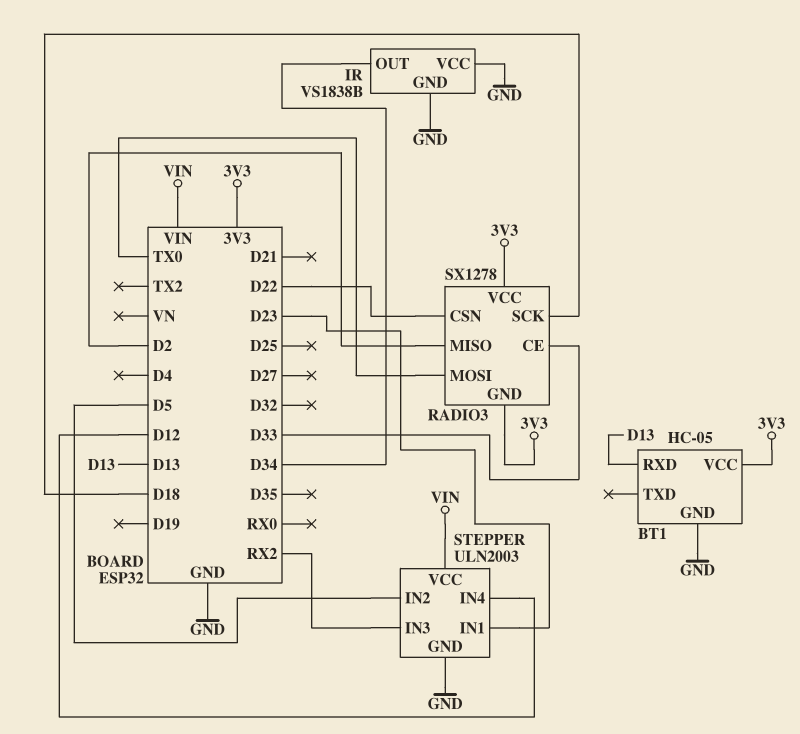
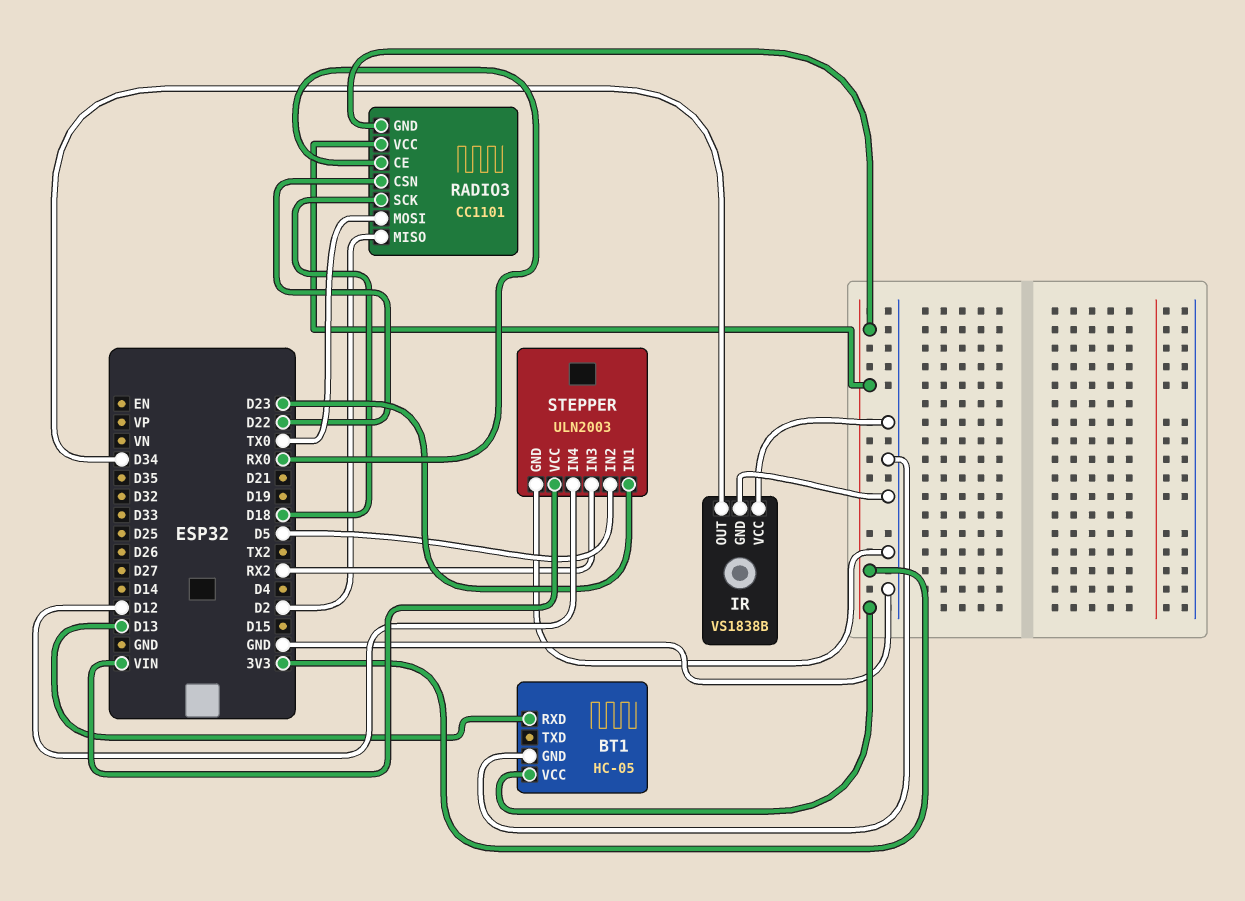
RADIO3: SX1278 -> CC1101
RADIO3 pin CE: D33 -> RX0

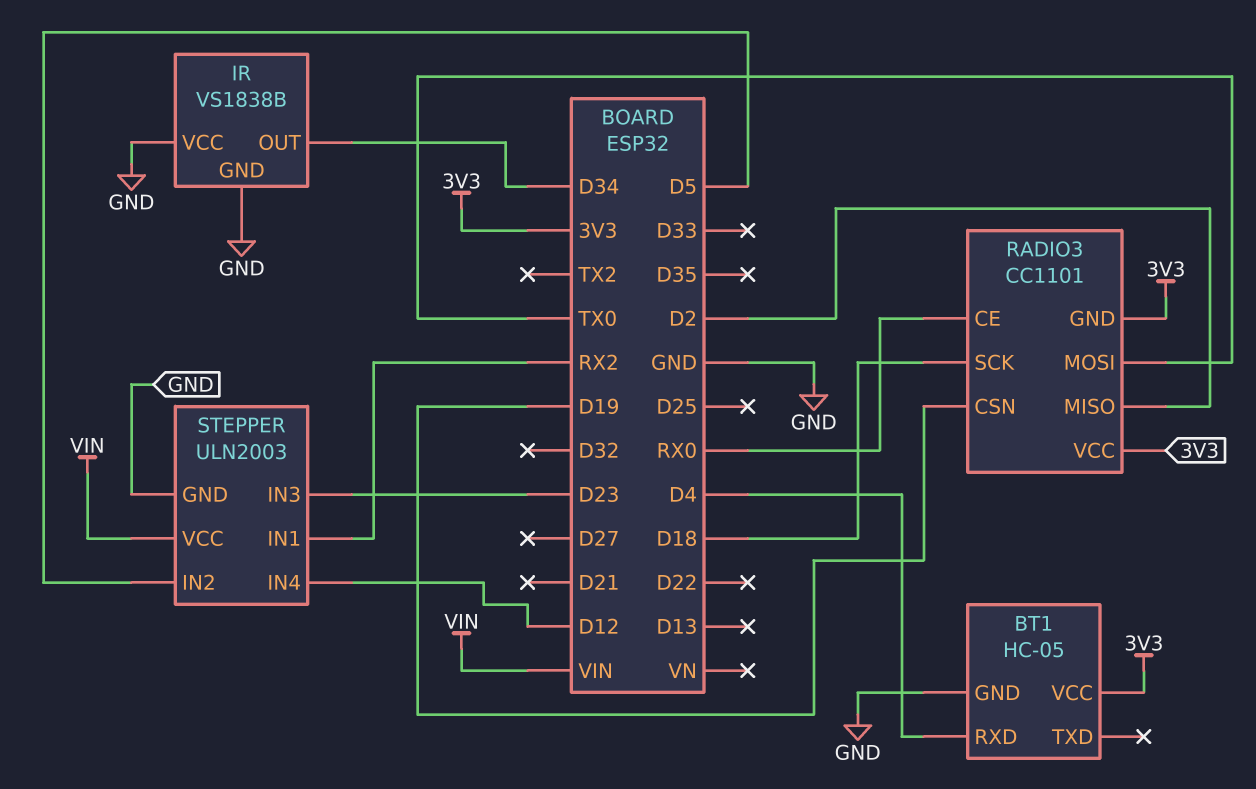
BT1 pin RXD: D13 -> D4
RADIO3 pin CSN: D22 -> D19
STEPPER pin IN1: D23 -> RX2
STEPPER pin IN3: RX2 -> D23

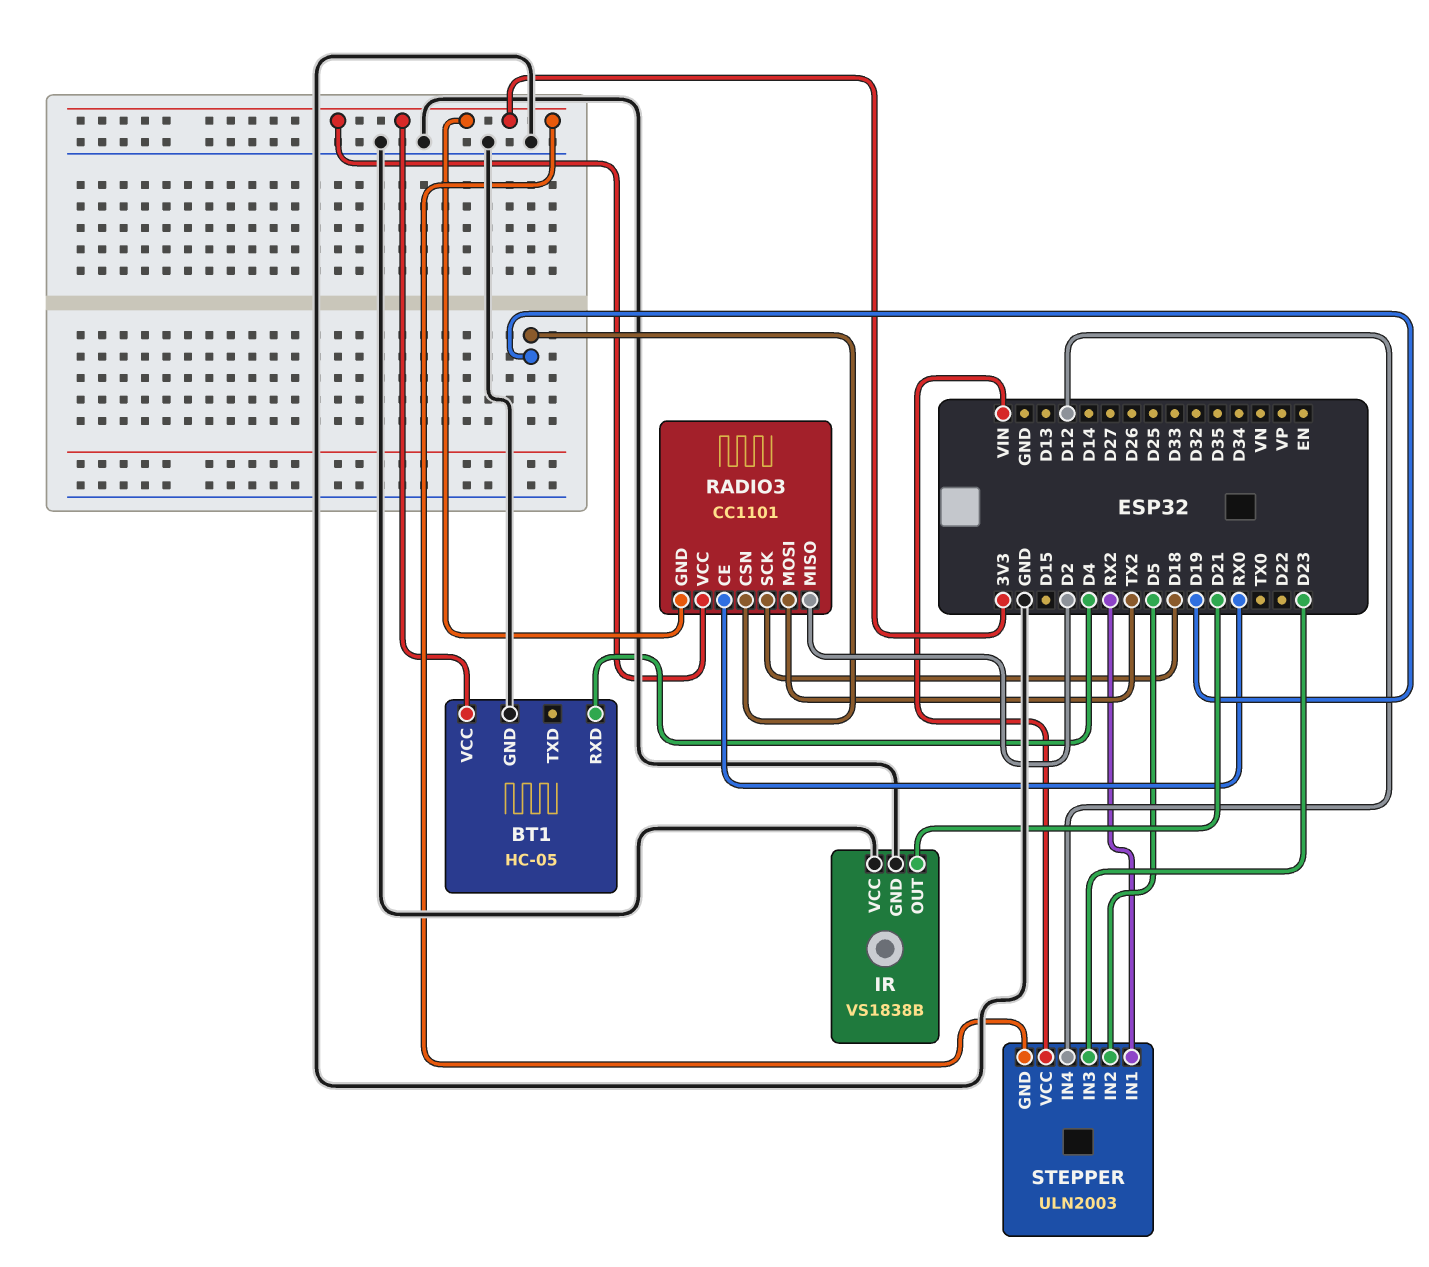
IR pin OUT: D34 -> D21
RADIO3 pin MOSI: TX0 -> TX2
STEPPER pin GND: GND -> 3V3

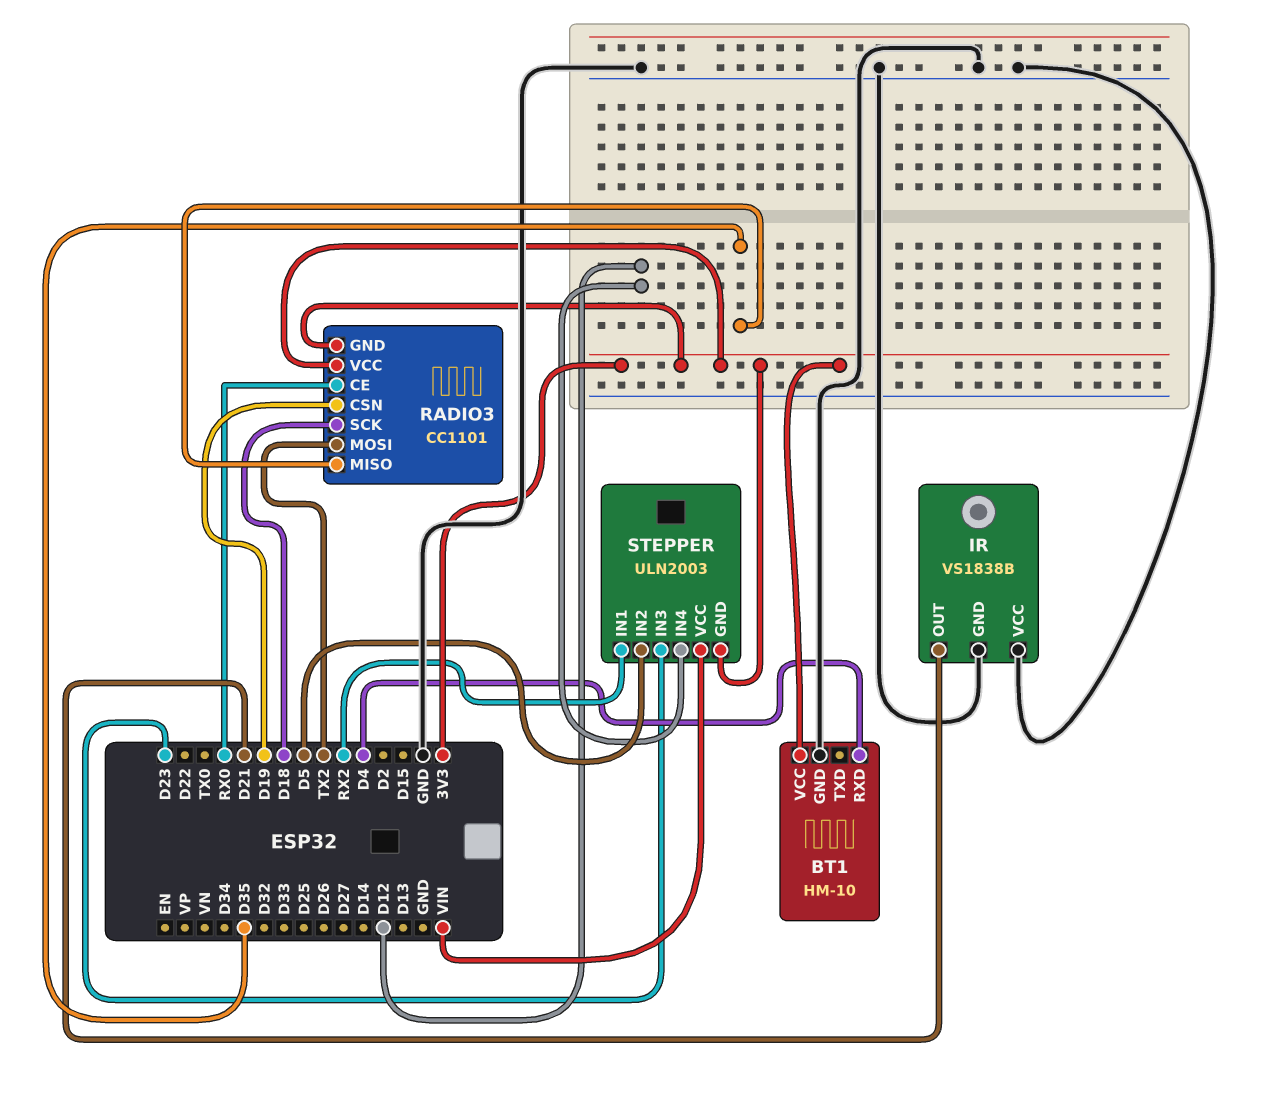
BT1: HC-05 -> HM-10
RADIO3 pin MISO: D2 -> D35

